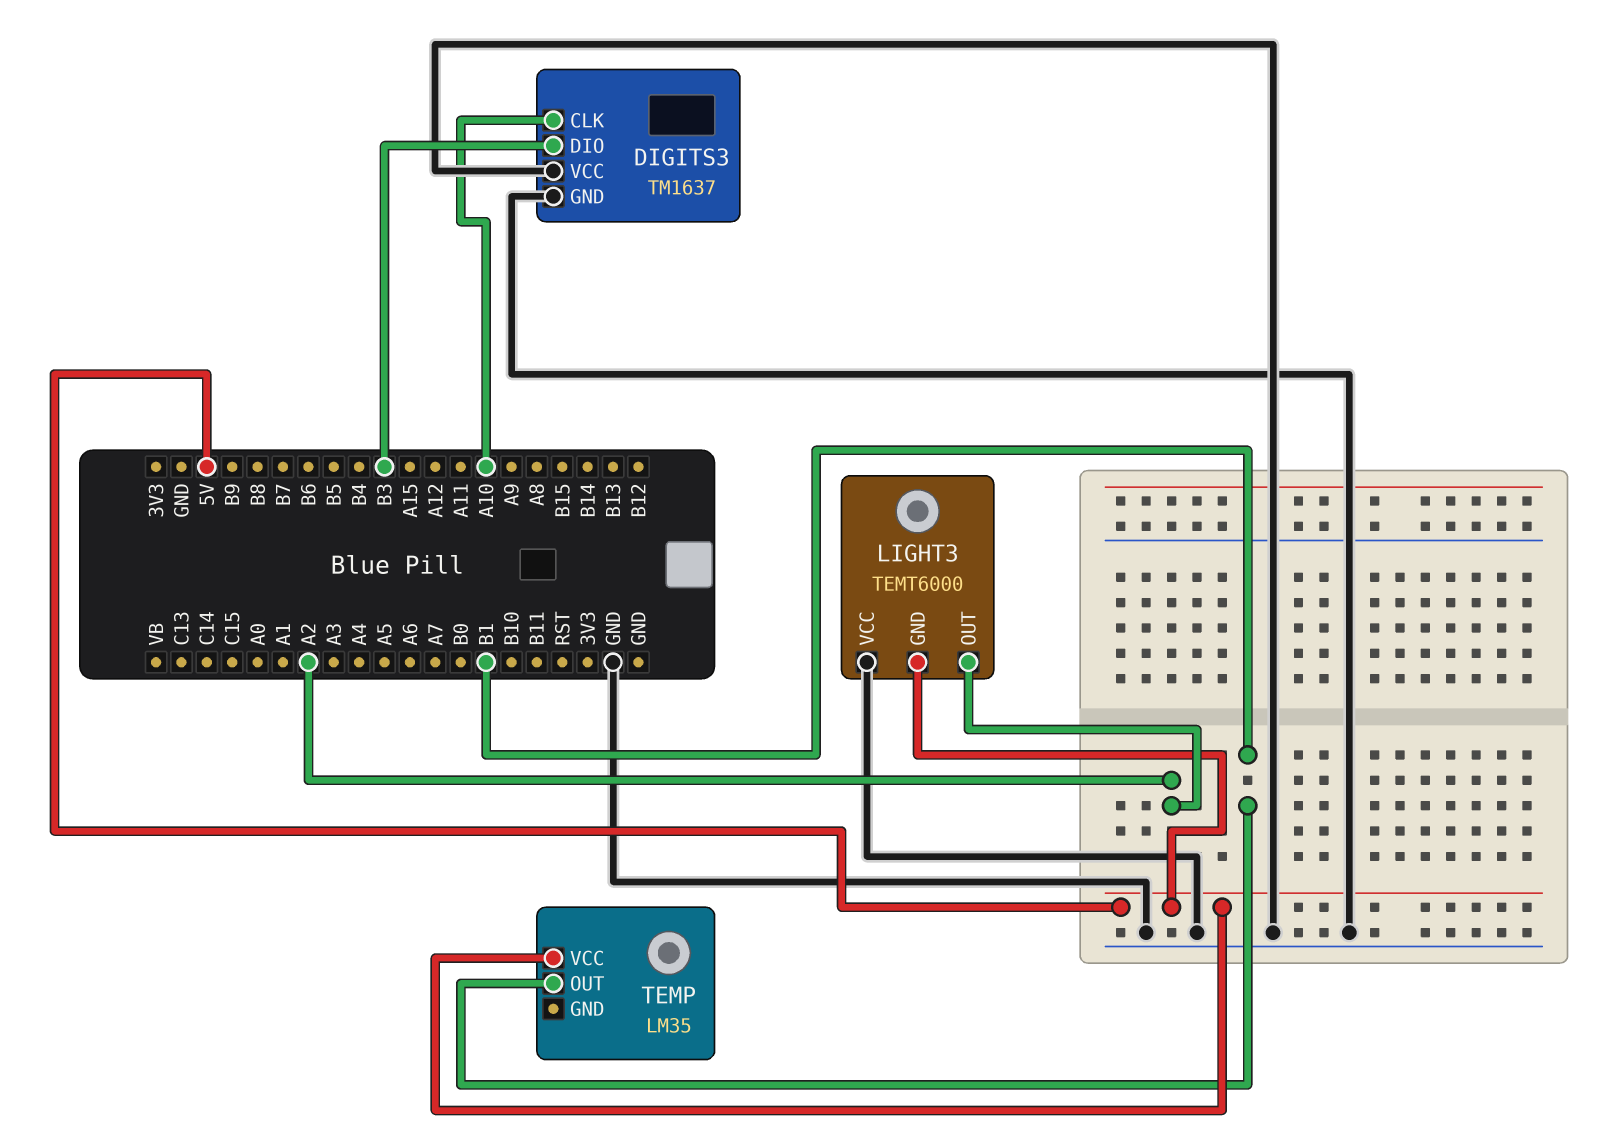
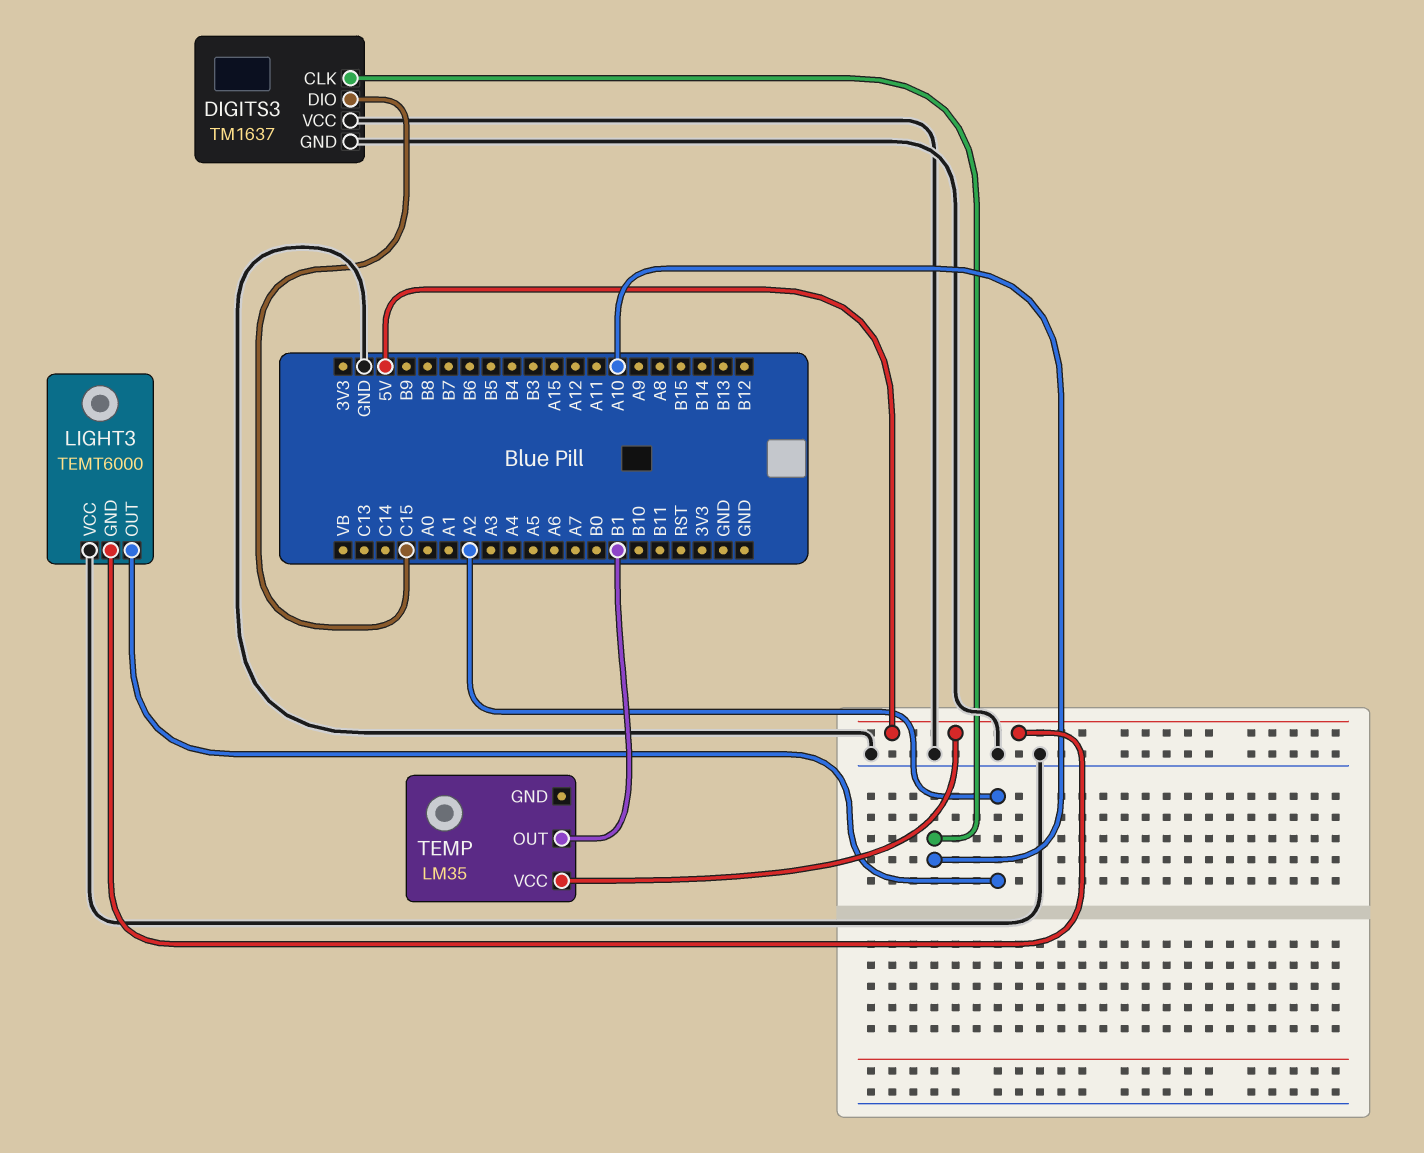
DIGITS3 pin DIO: B3 -> C15

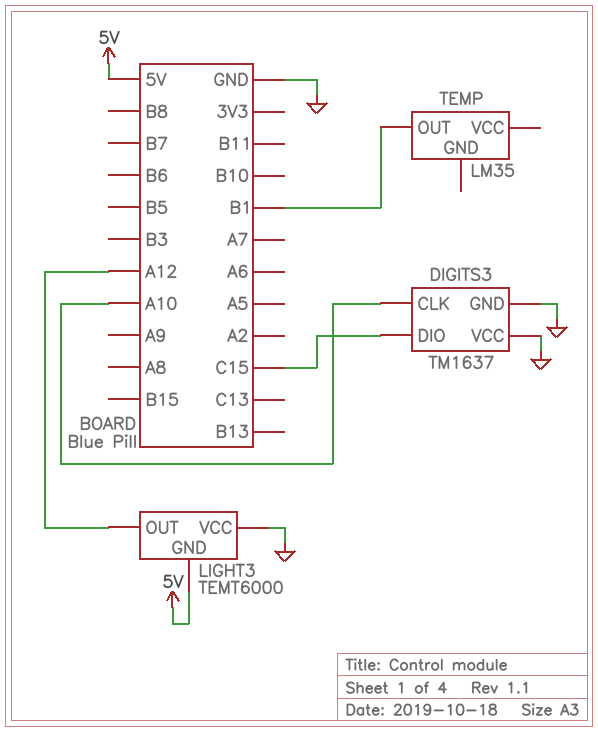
LIGHT3 pin OUT: A2 -> A12
TEMP pin VCC: 5V -> none

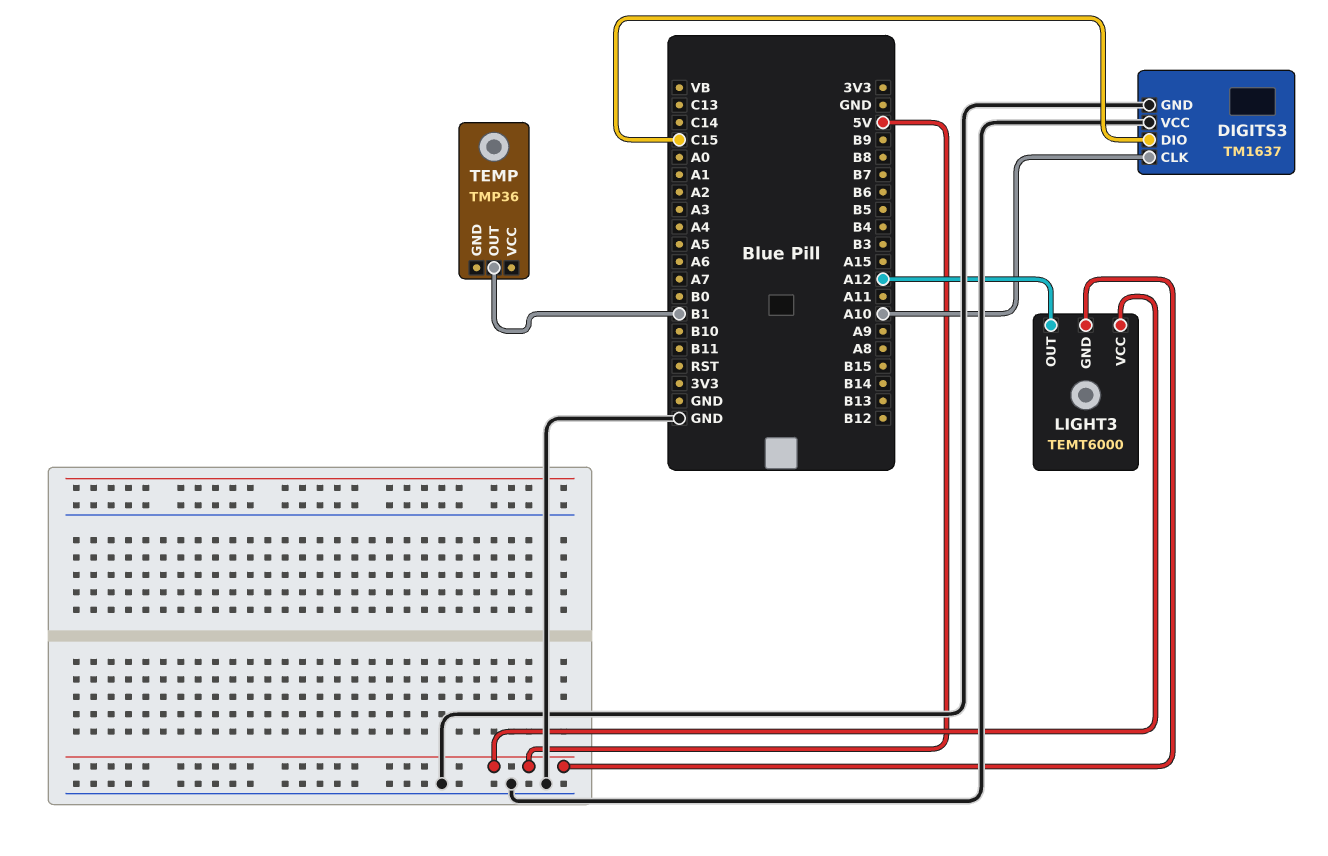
LIGHT3 pin VCC: GND -> 5V
TEMP: LM35 -> TMP36

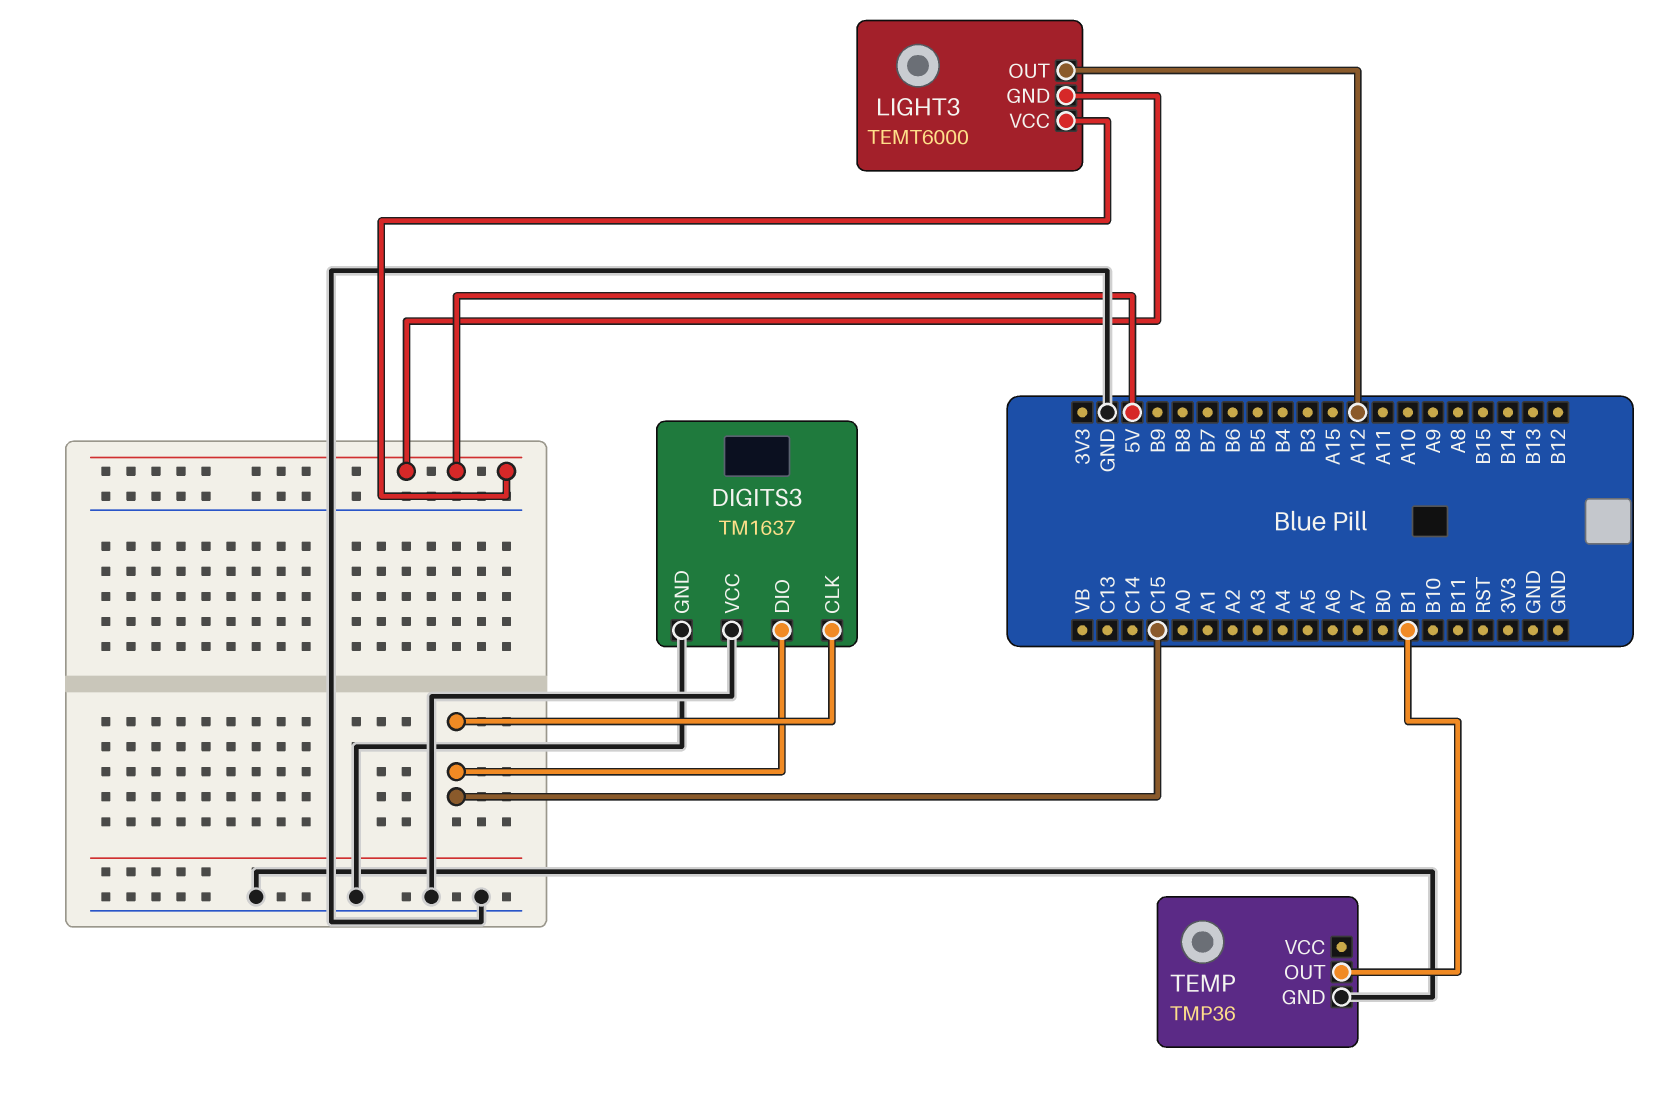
DIGITS3 pin CLK: A10 -> C15
TEMP pin GND: none -> GND

